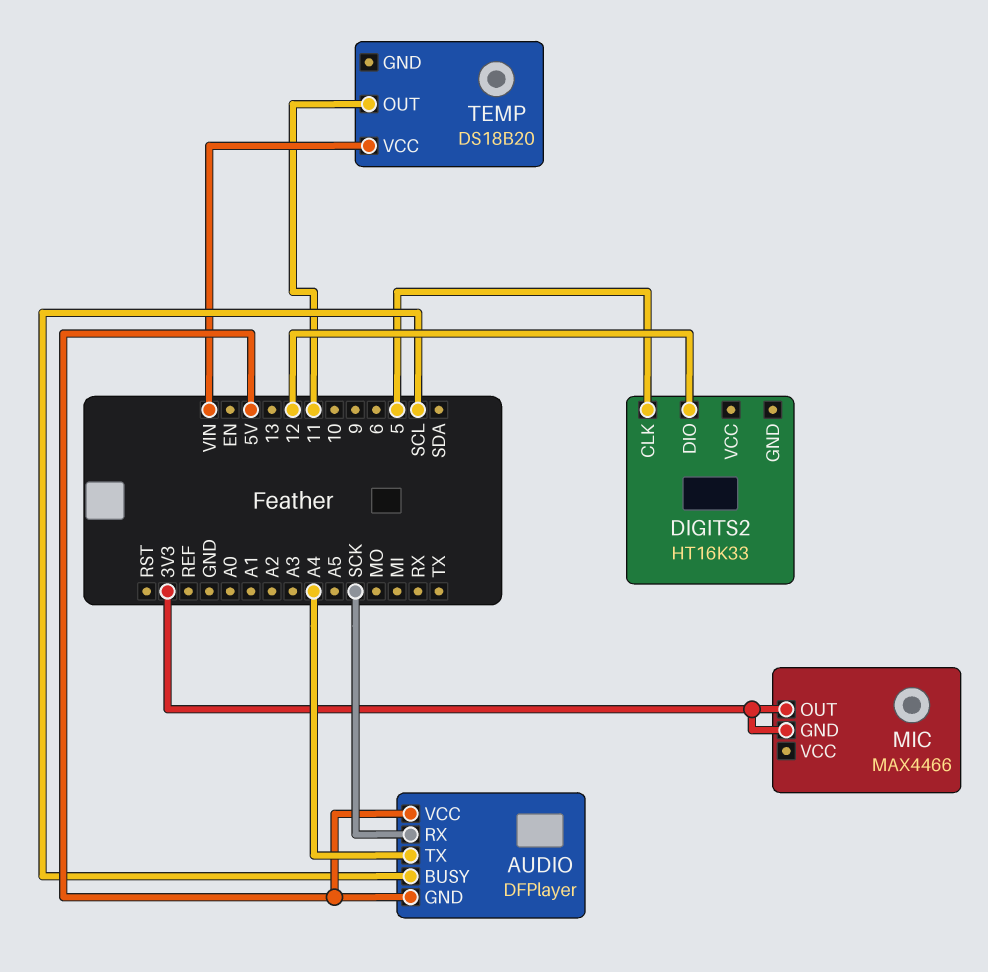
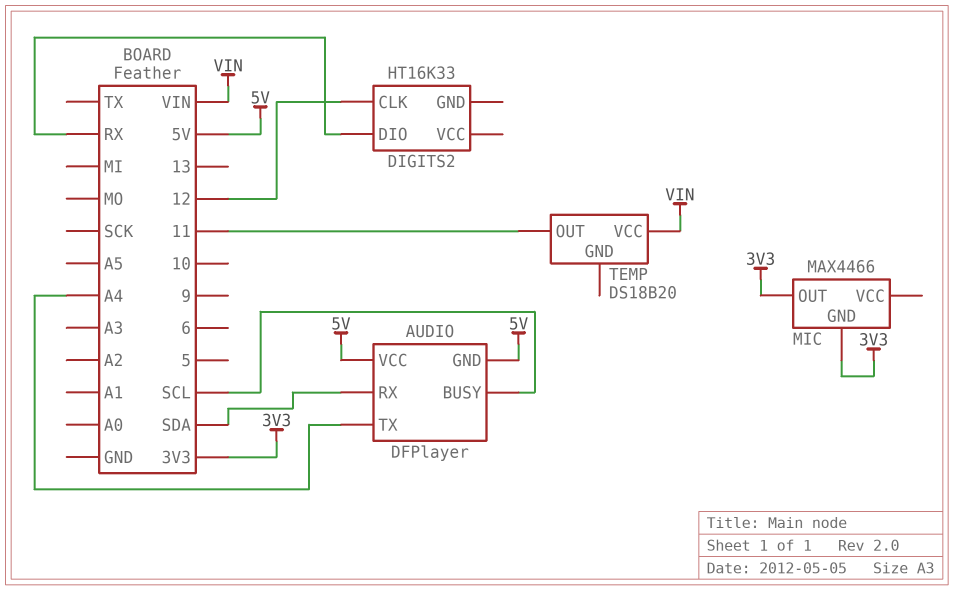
AUDIO pin RX: SCK -> SDA
DIGITS2 pin CLK: 5 -> 12
DIGITS2 pin DIO: 12 -> RX

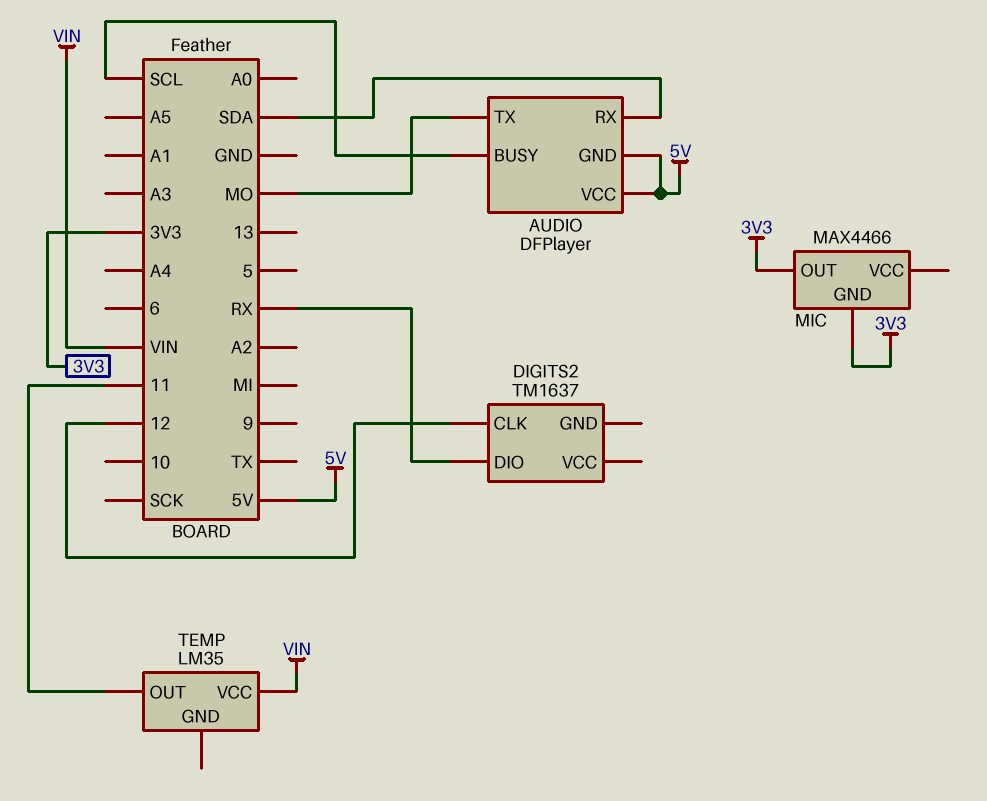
AUDIO pin TX: A4 -> MO
DIGITS2: HT16K33 -> TM1637
TEMP: DS18B20 -> LM35

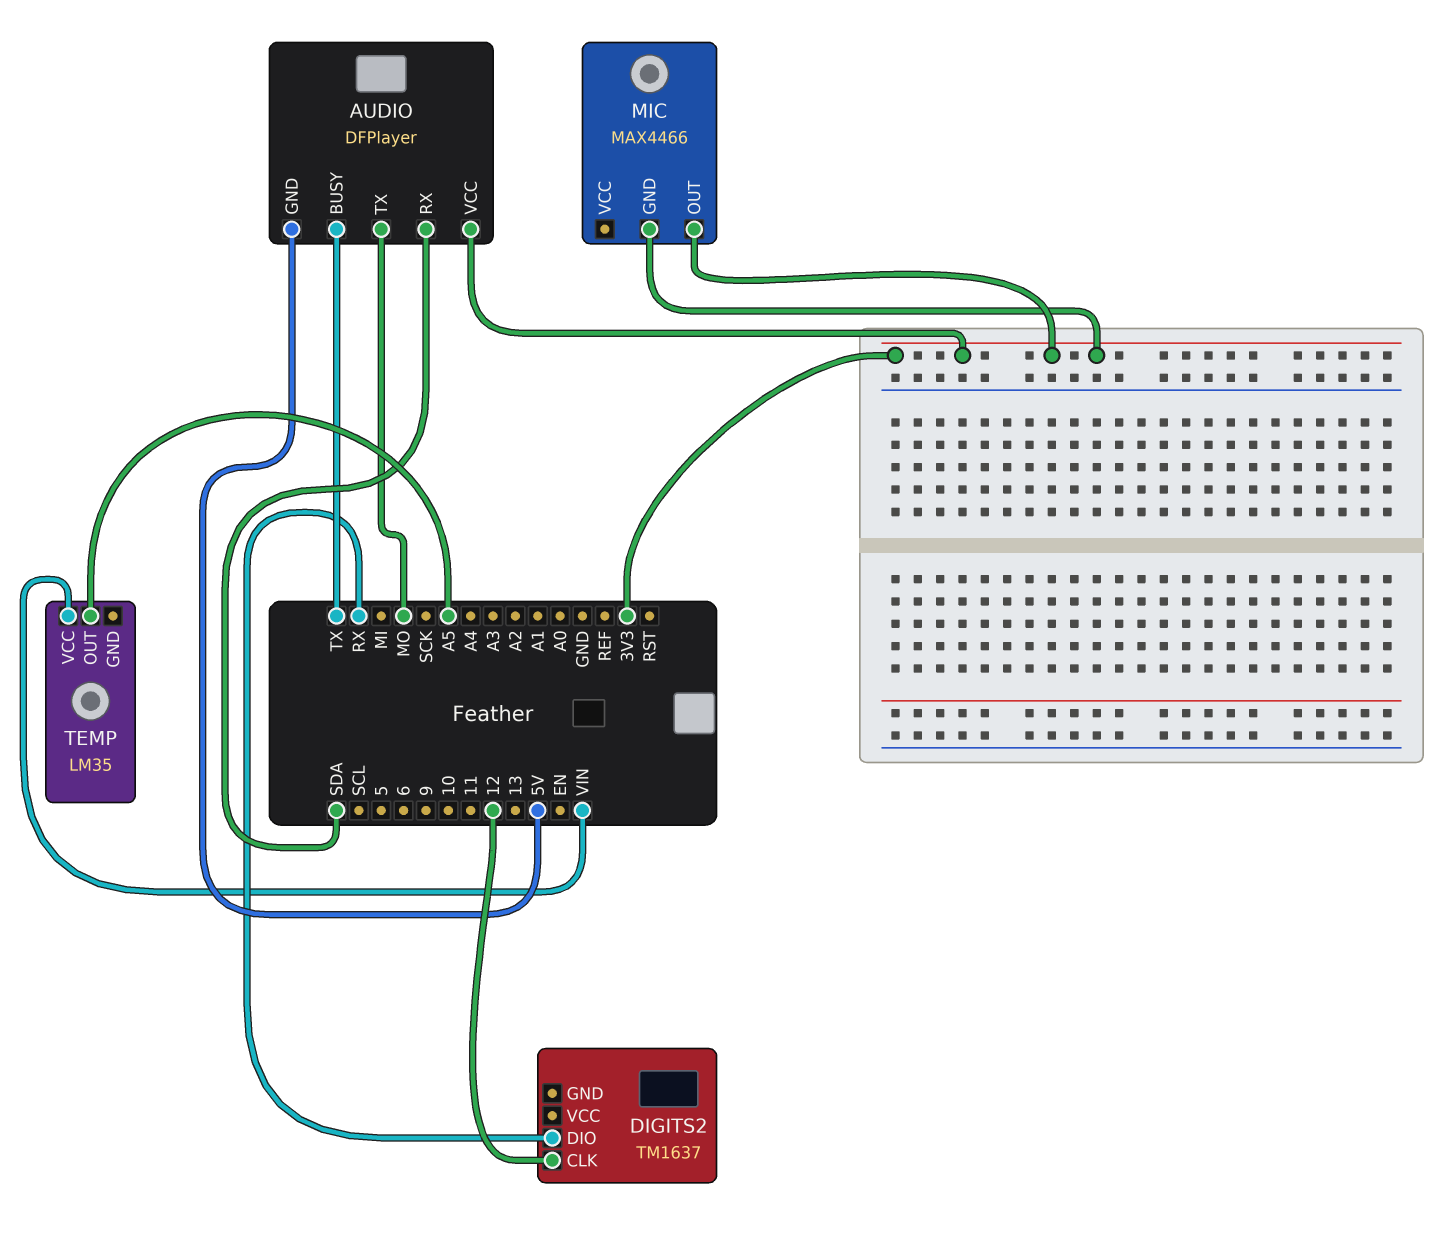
AUDIO pin BUSY: SCL -> TX
AUDIO pin VCC: 5V -> 3V3
TEMP pin OUT: 11 -> A5

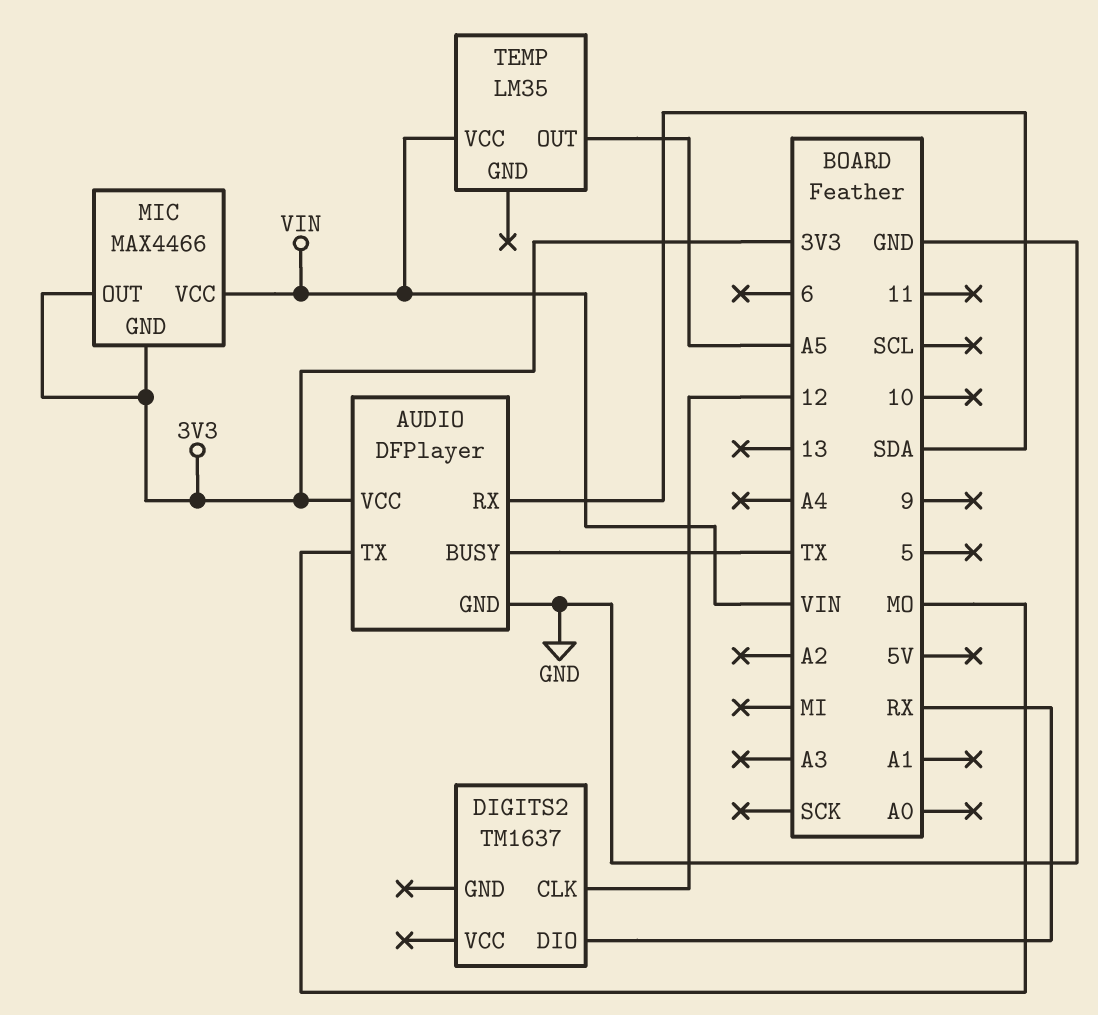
AUDIO pin GND: 5V -> GND
MIC pin VCC: none -> VIN

